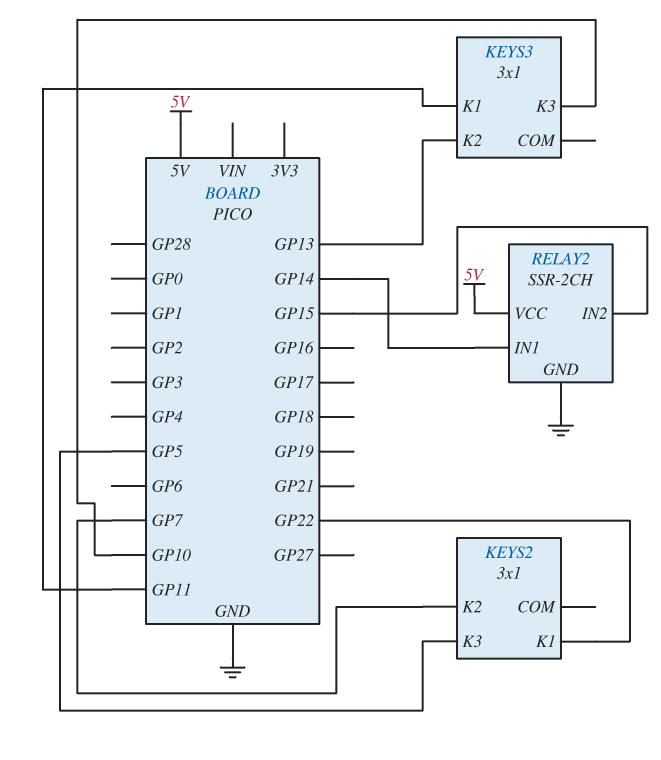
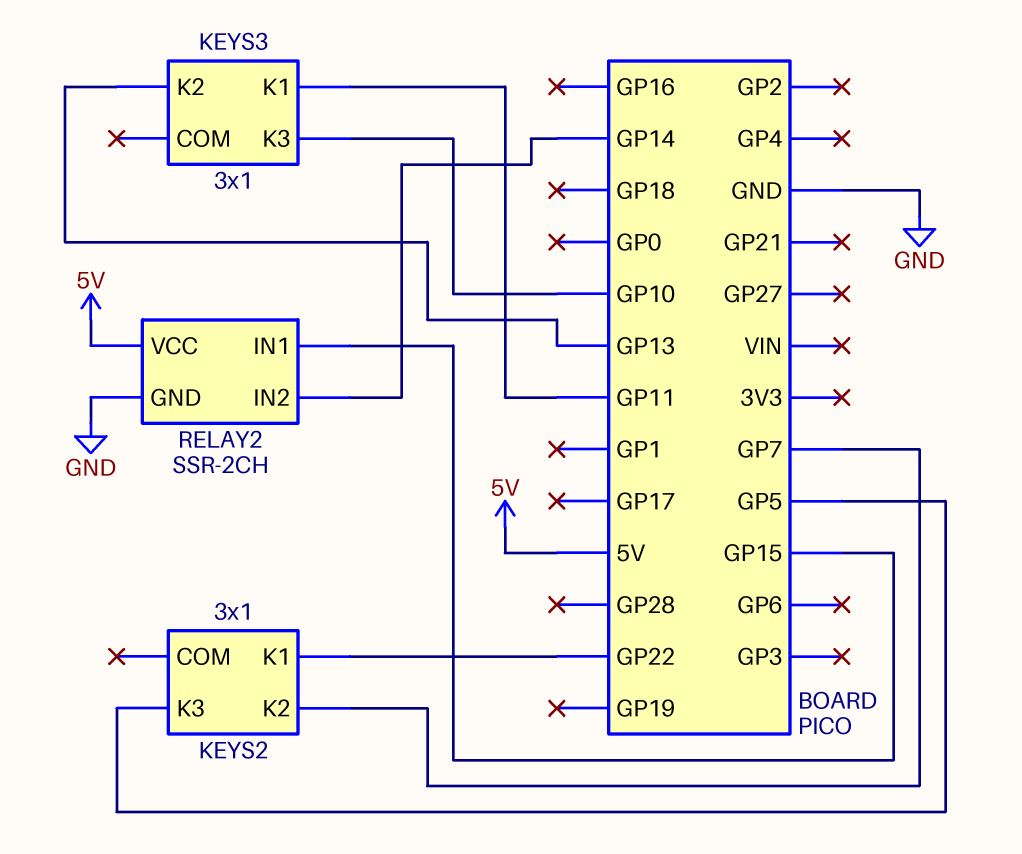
RELAY2 pin IN1: GP14 -> GP15
RELAY2 pin IN2: GP15 -> GP14

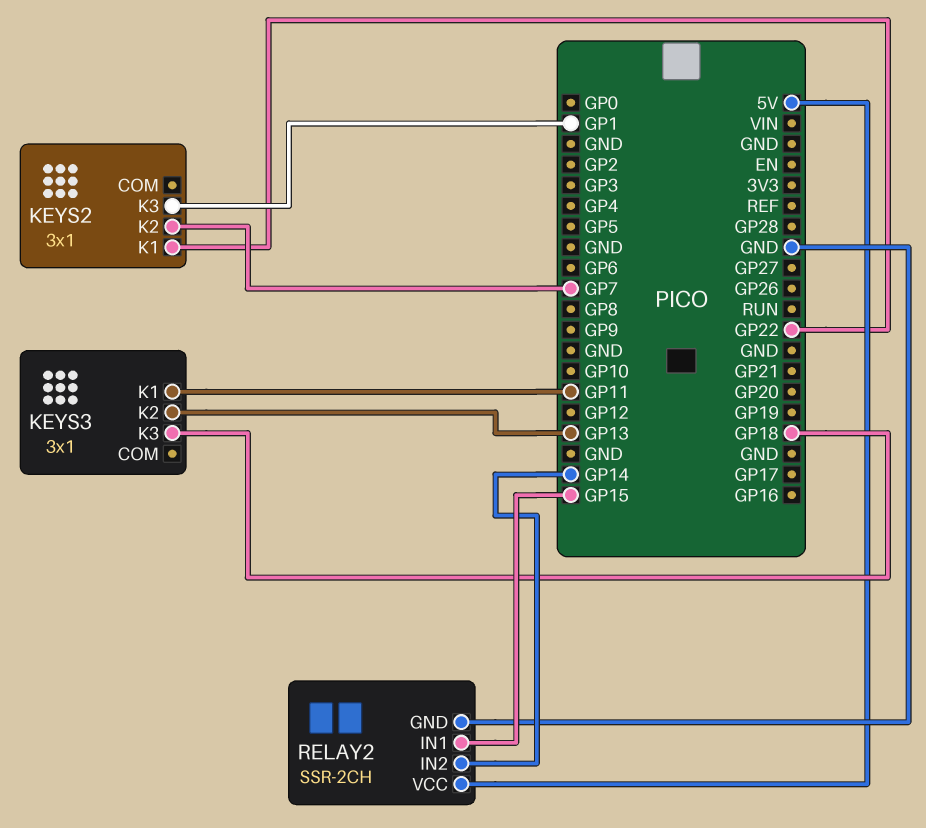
KEYS2 pin K3: GP5 -> GP1
KEYS3 pin K3: GP10 -> GP18

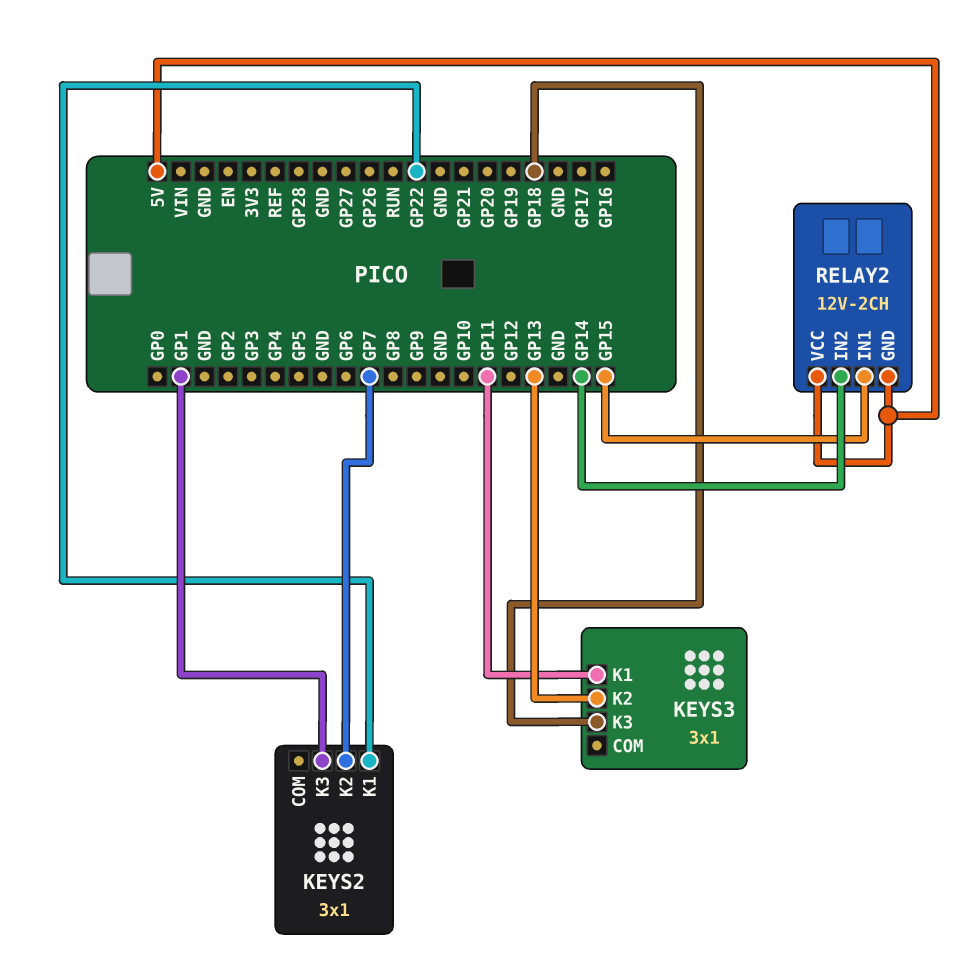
RELAY2: SSR-2CH -> 12V-2CH
RELAY2 pin GND: GND -> 5V

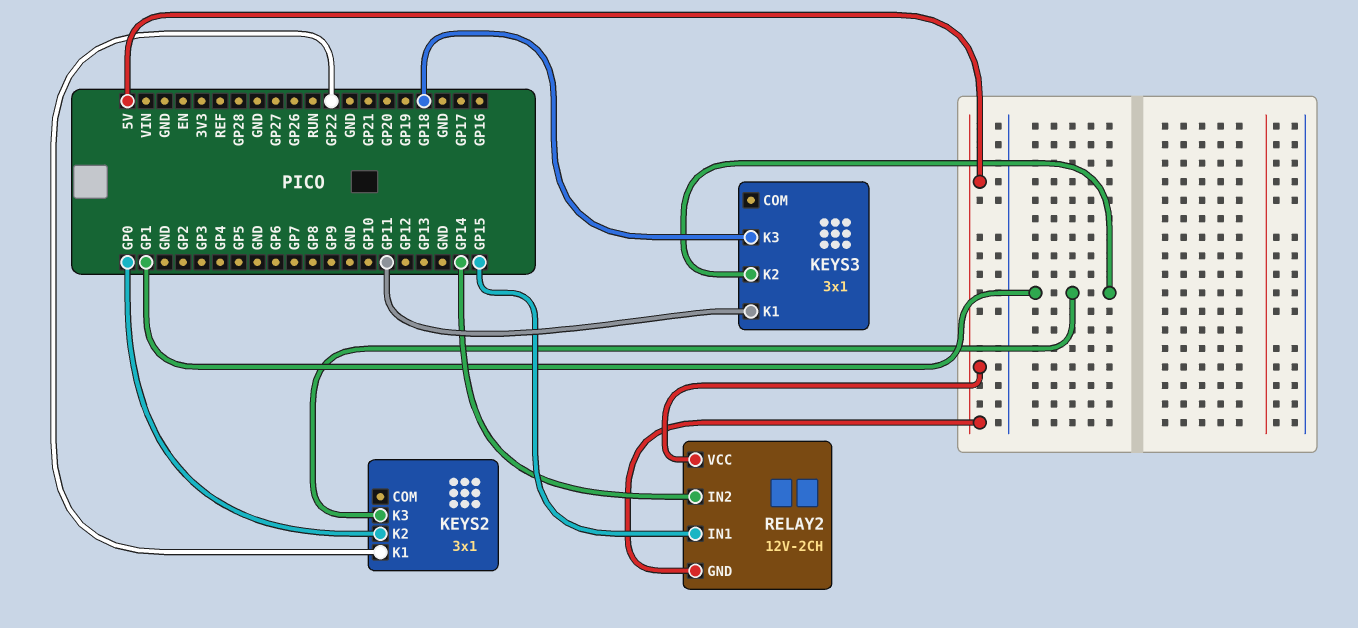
KEYS2 pin K2: GP7 -> GP0
KEYS3 pin K2: GP13 -> GP1

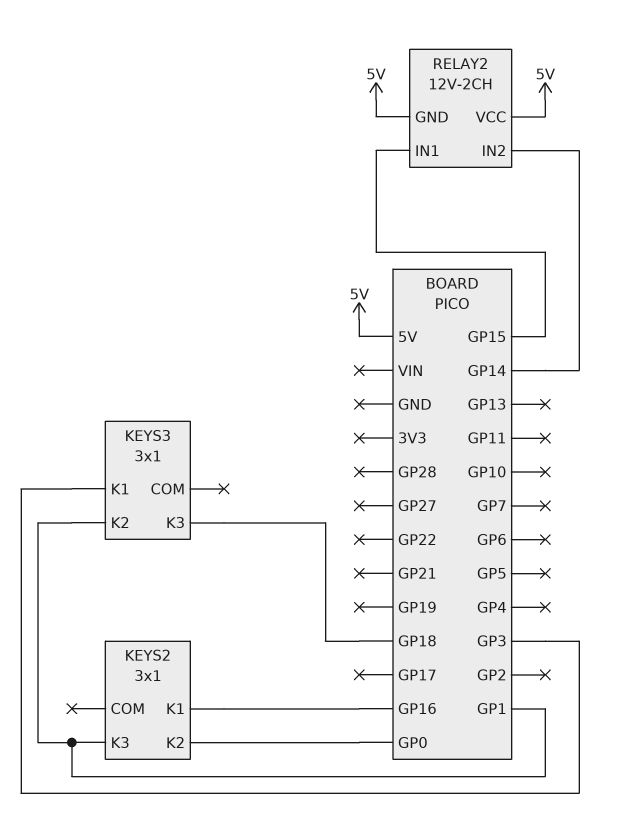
KEYS2 pin K1: GP22 -> GP16
KEYS3 pin K1: GP11 -> GP3

